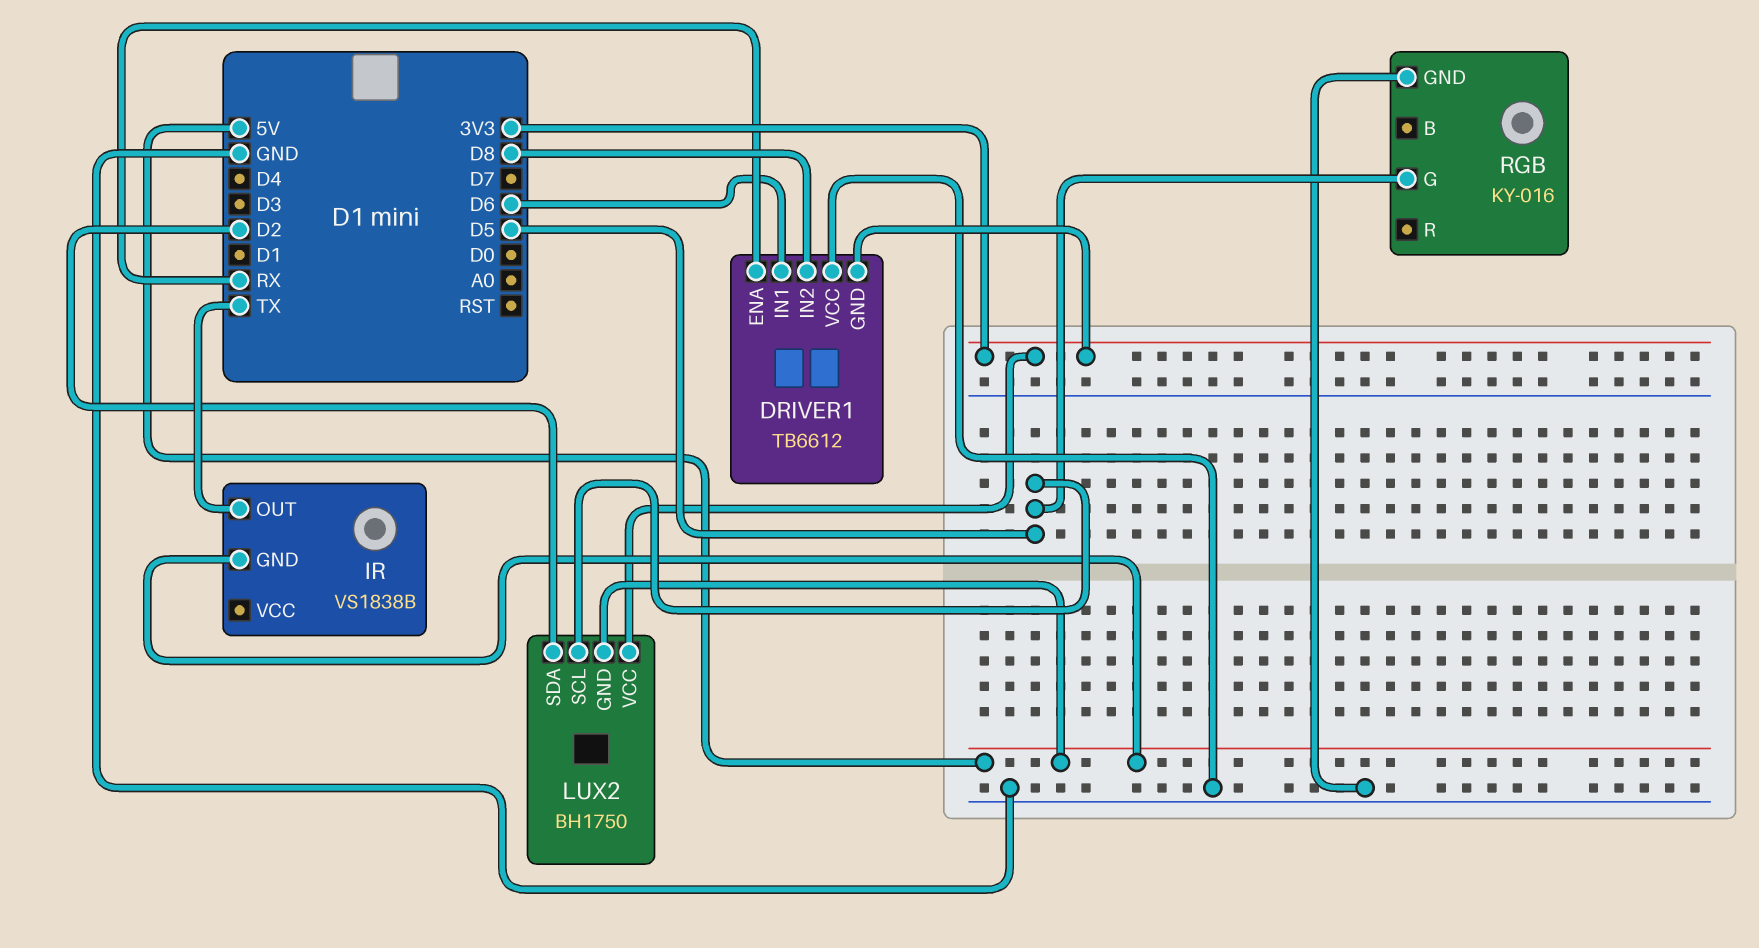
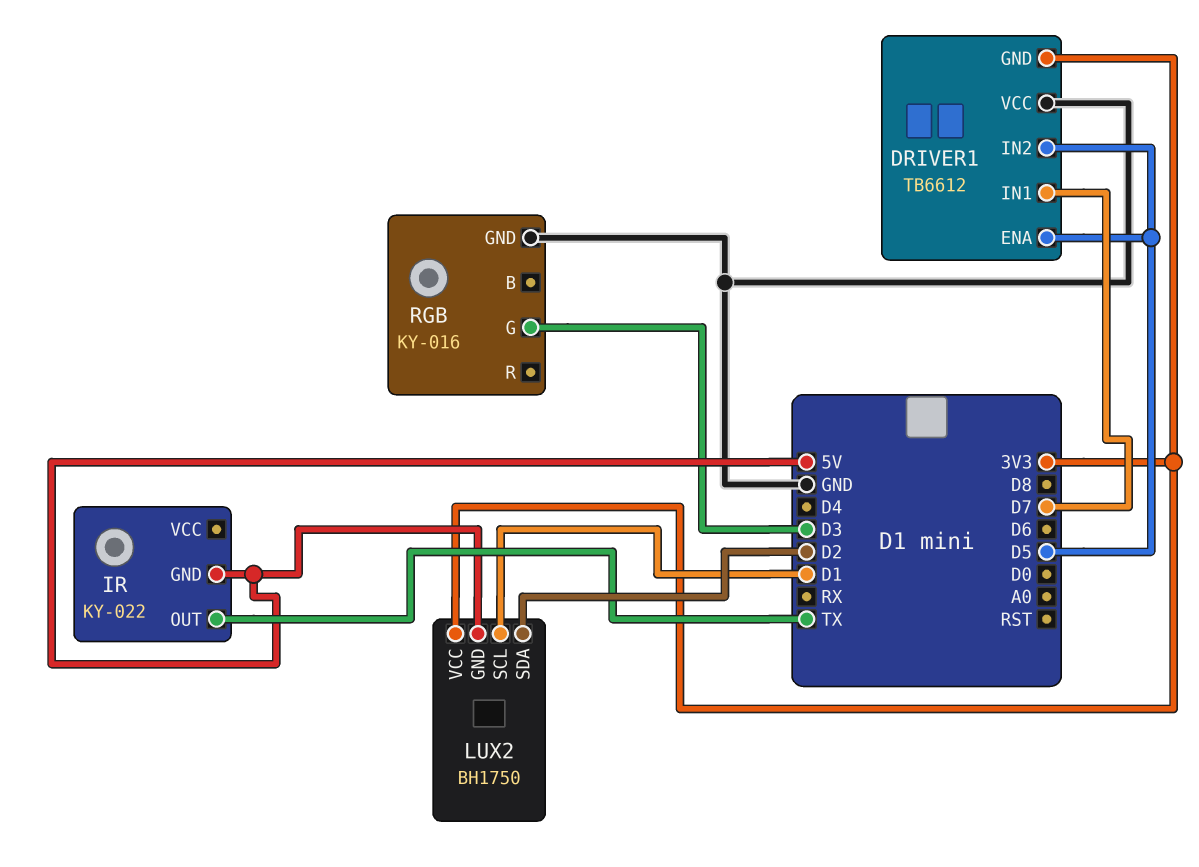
DRIVER1 pin ENA: RX -> D5
DRIVER1 pin IN1: D6 -> D7
DRIVER1 pin IN2: D8 -> D5
IR: VS1838B -> KY-022
LUX2 pin SCL: D5 -> D1
RGB pin G: D5 -> D3

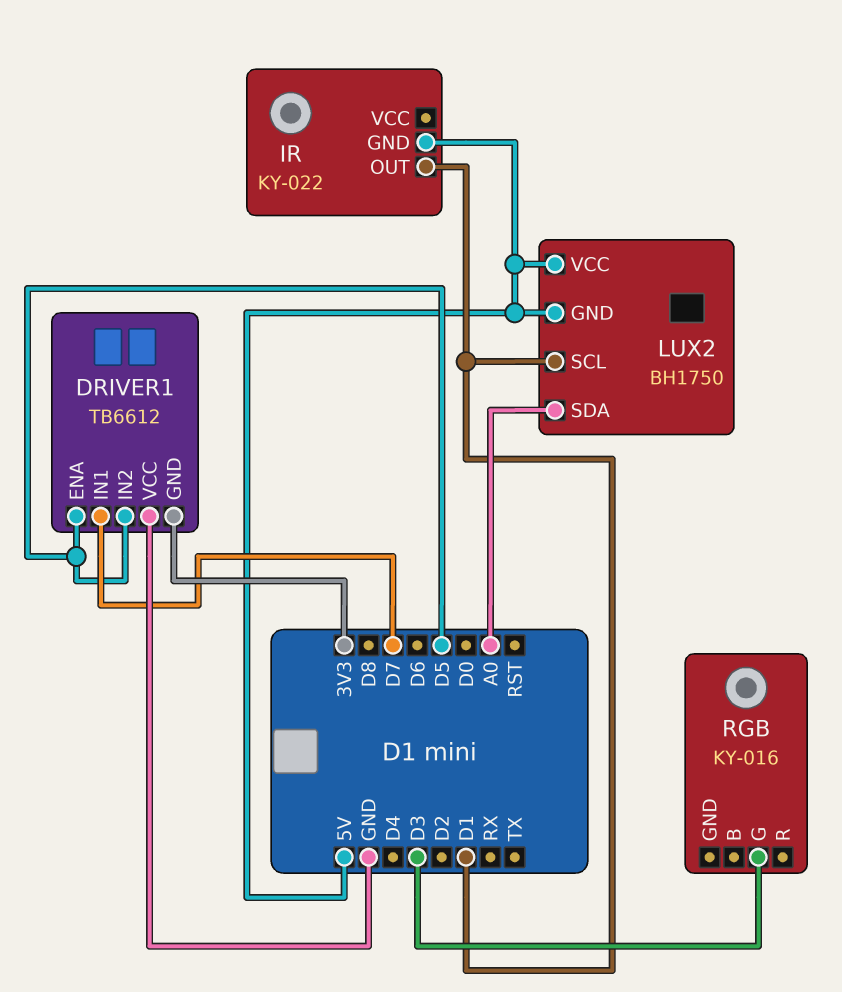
IR pin OUT: TX -> D1
LUX2 pin SDA: D2 -> A0
LUX2 pin VCC: 3V3 -> 5V
RGB pin GND: GND -> none

